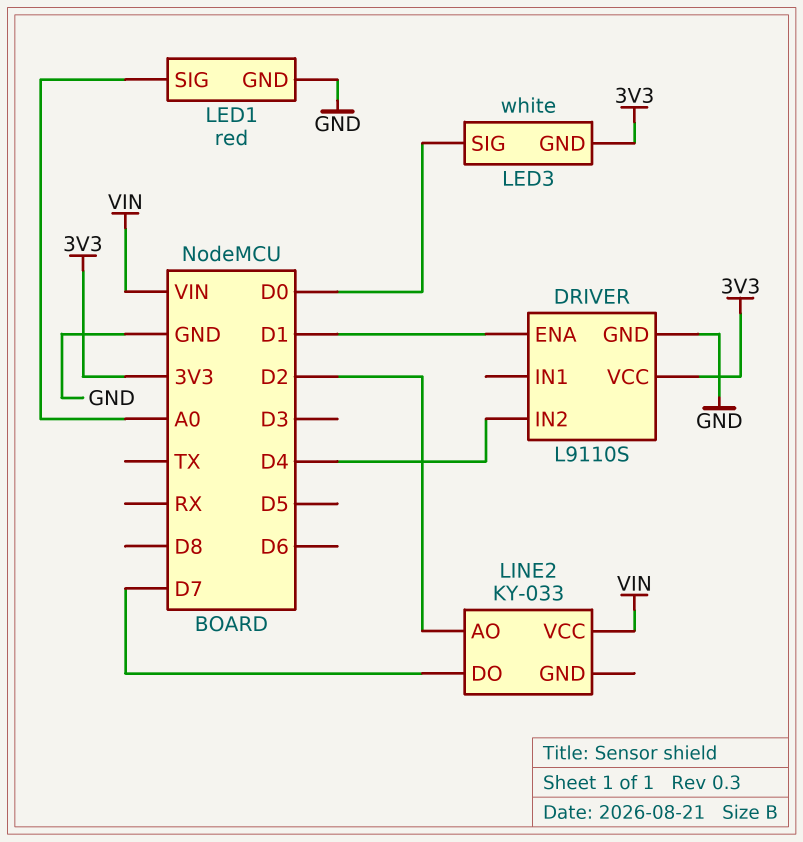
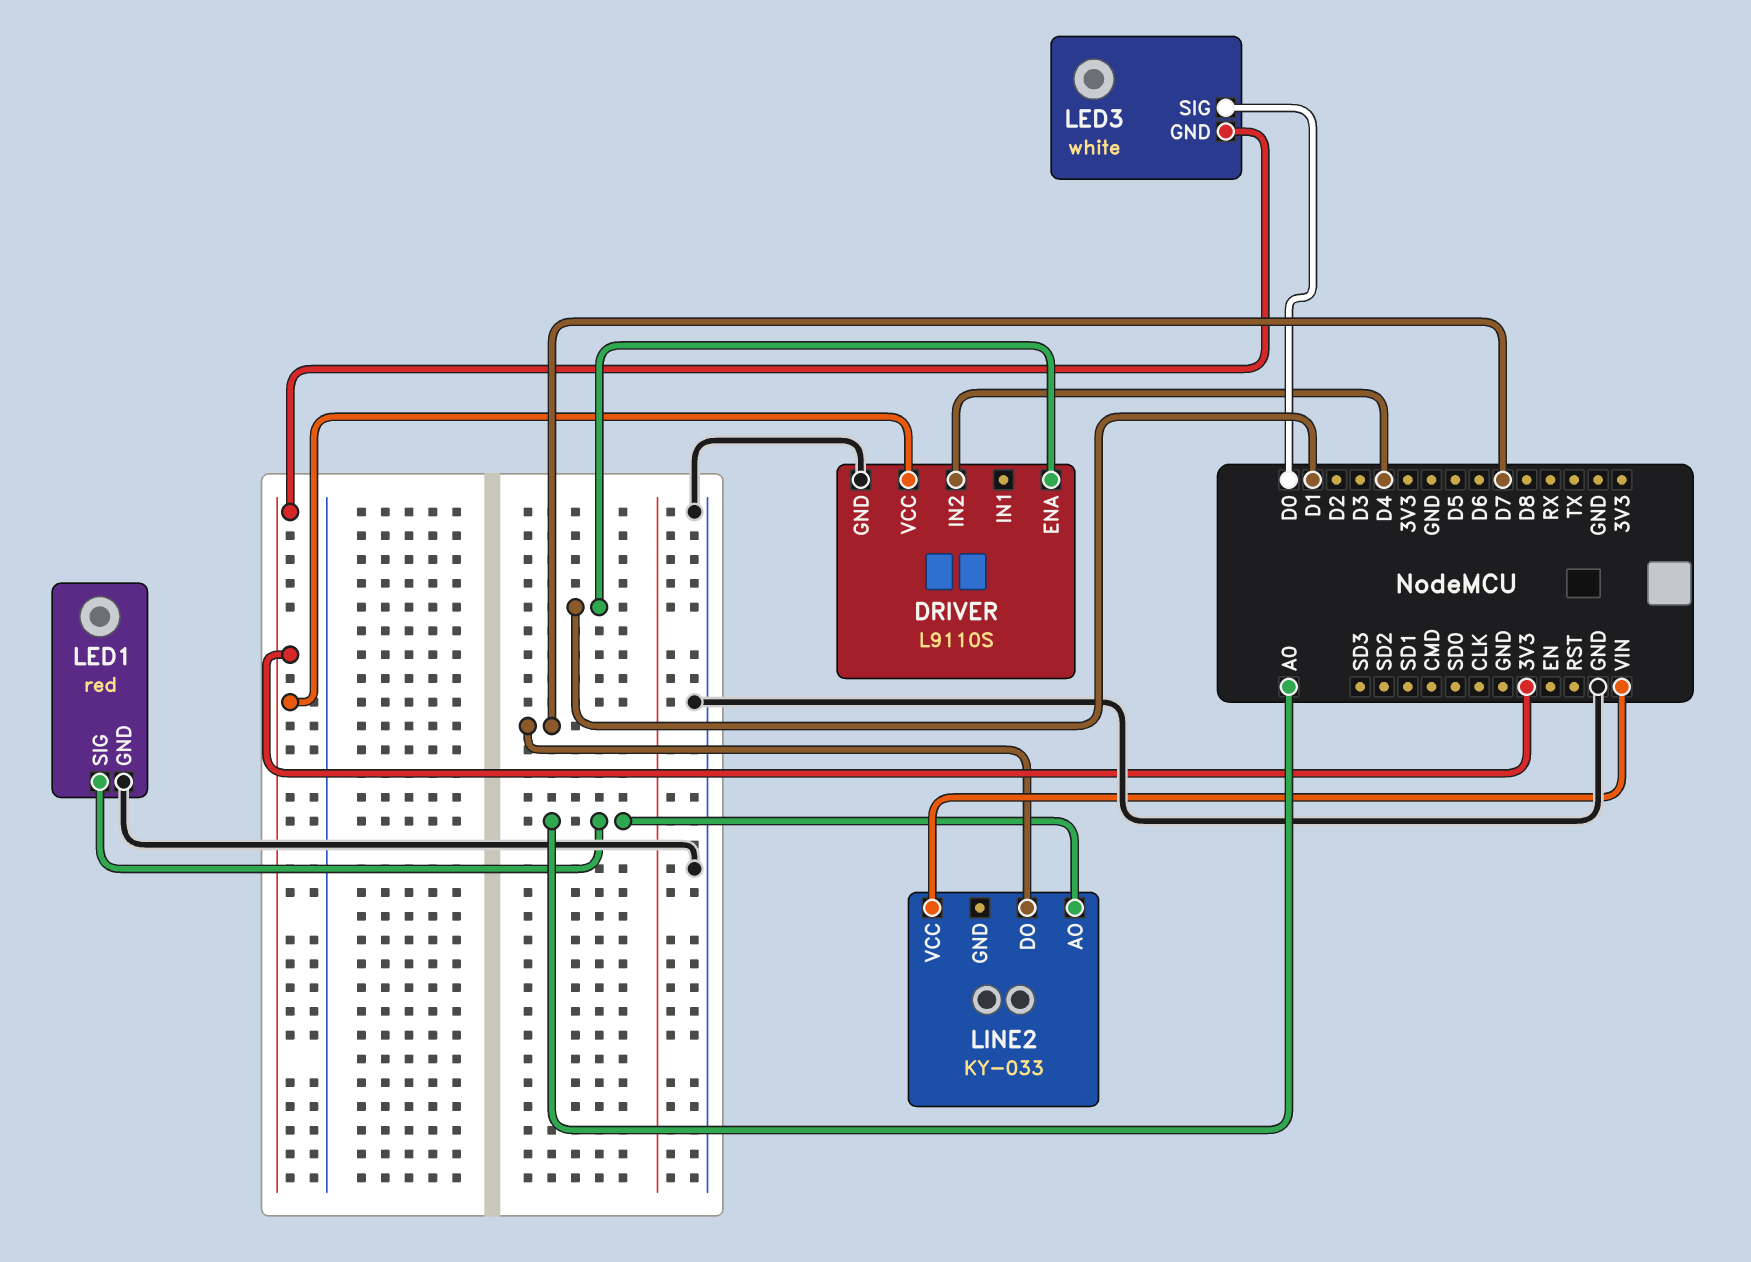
LINE2 pin AO: D2 -> A0

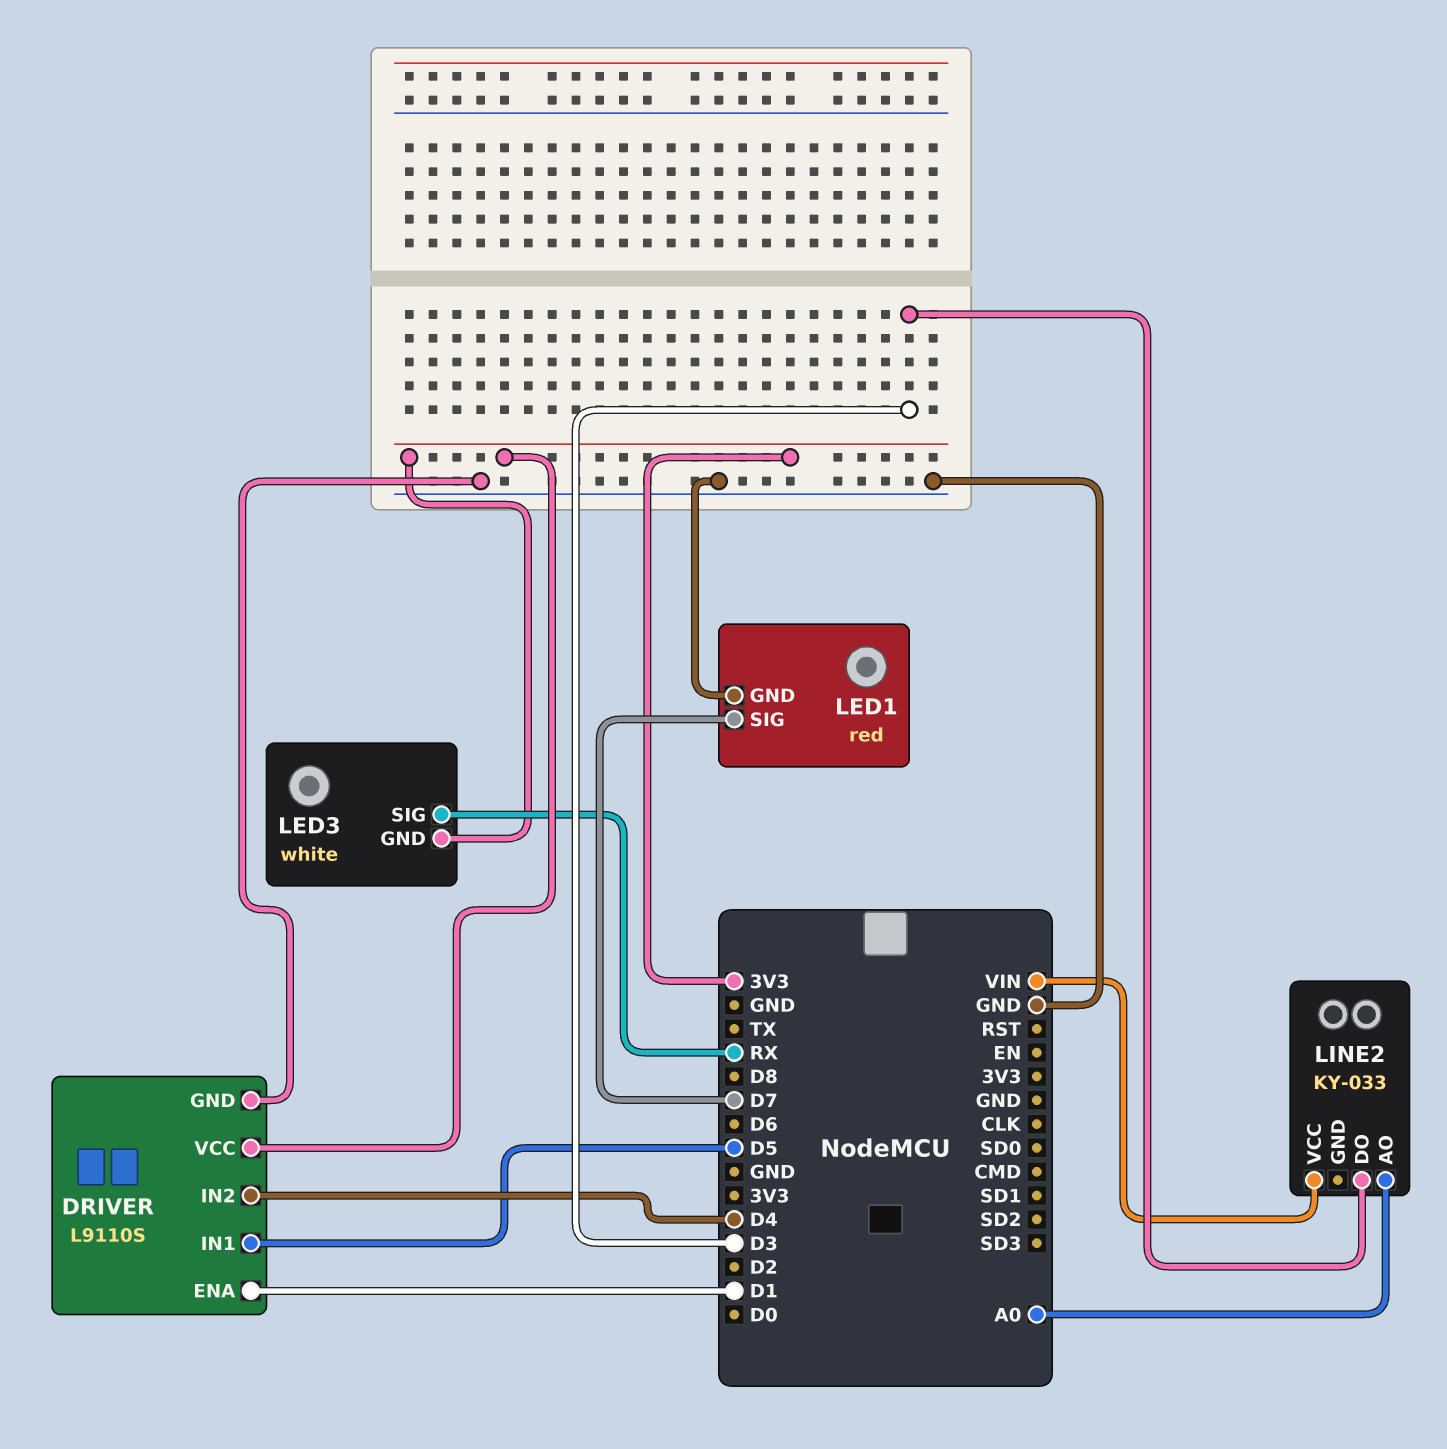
DRIVER pin IN1: none -> D5
LED1 pin SIG: A0 -> D7
LED3 pin SIG: D0 -> RX
LINE2 pin DO: D7 -> D3

